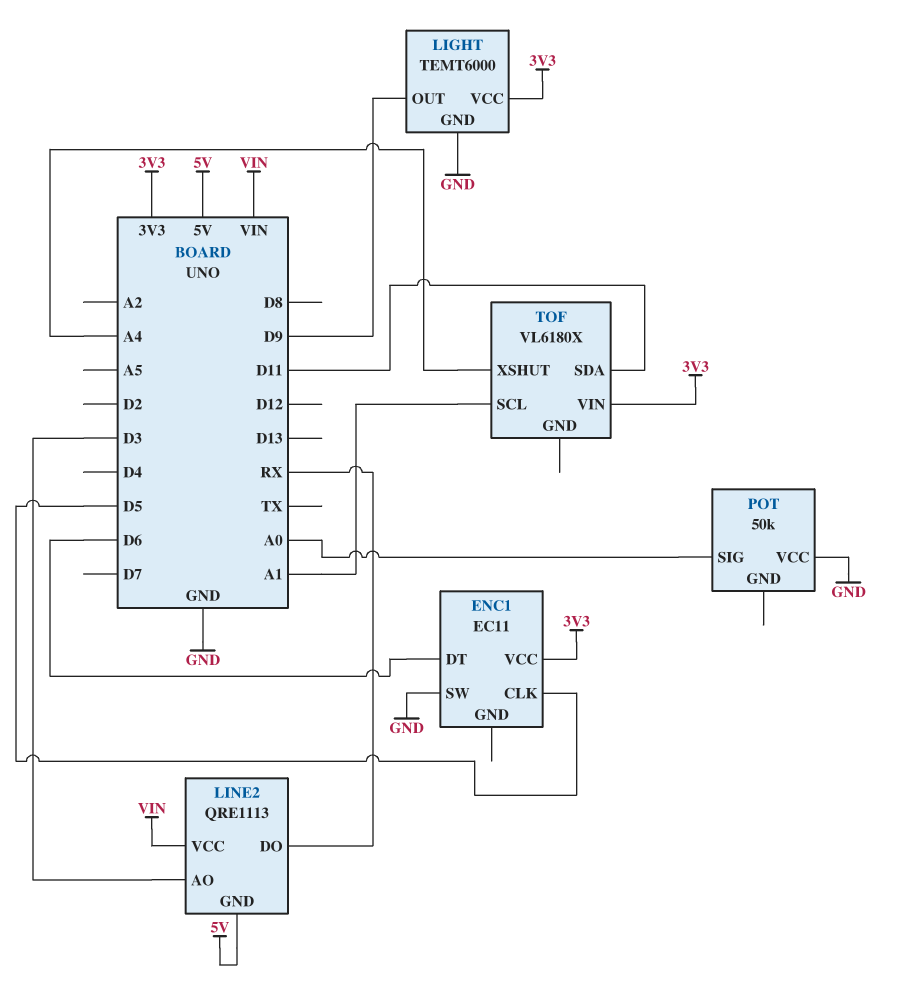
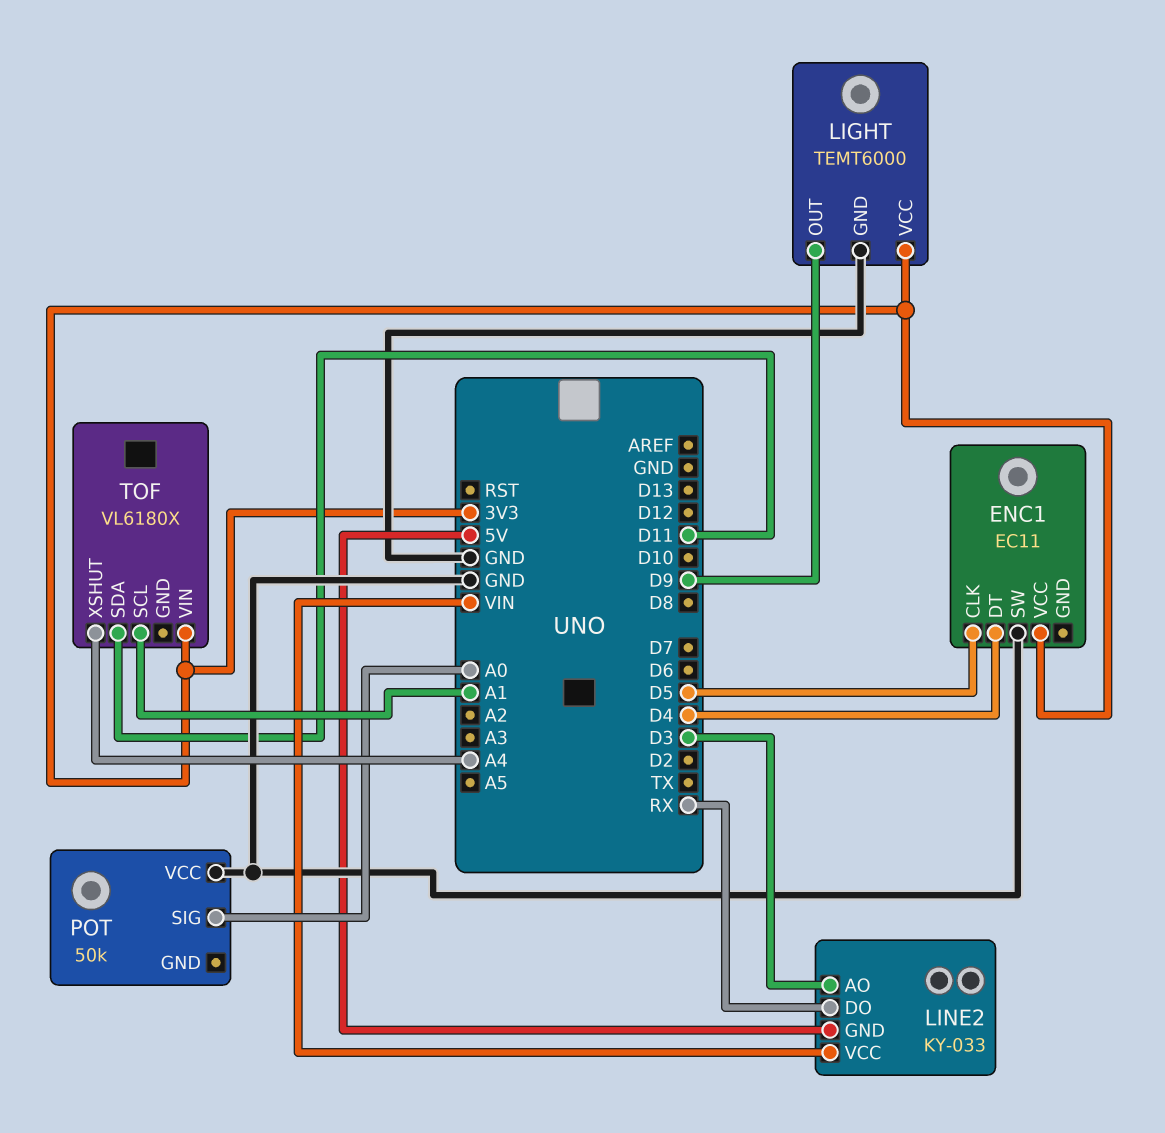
ENC1 pin DT: D6 -> D4
LINE2: QRE1113 -> KY-033

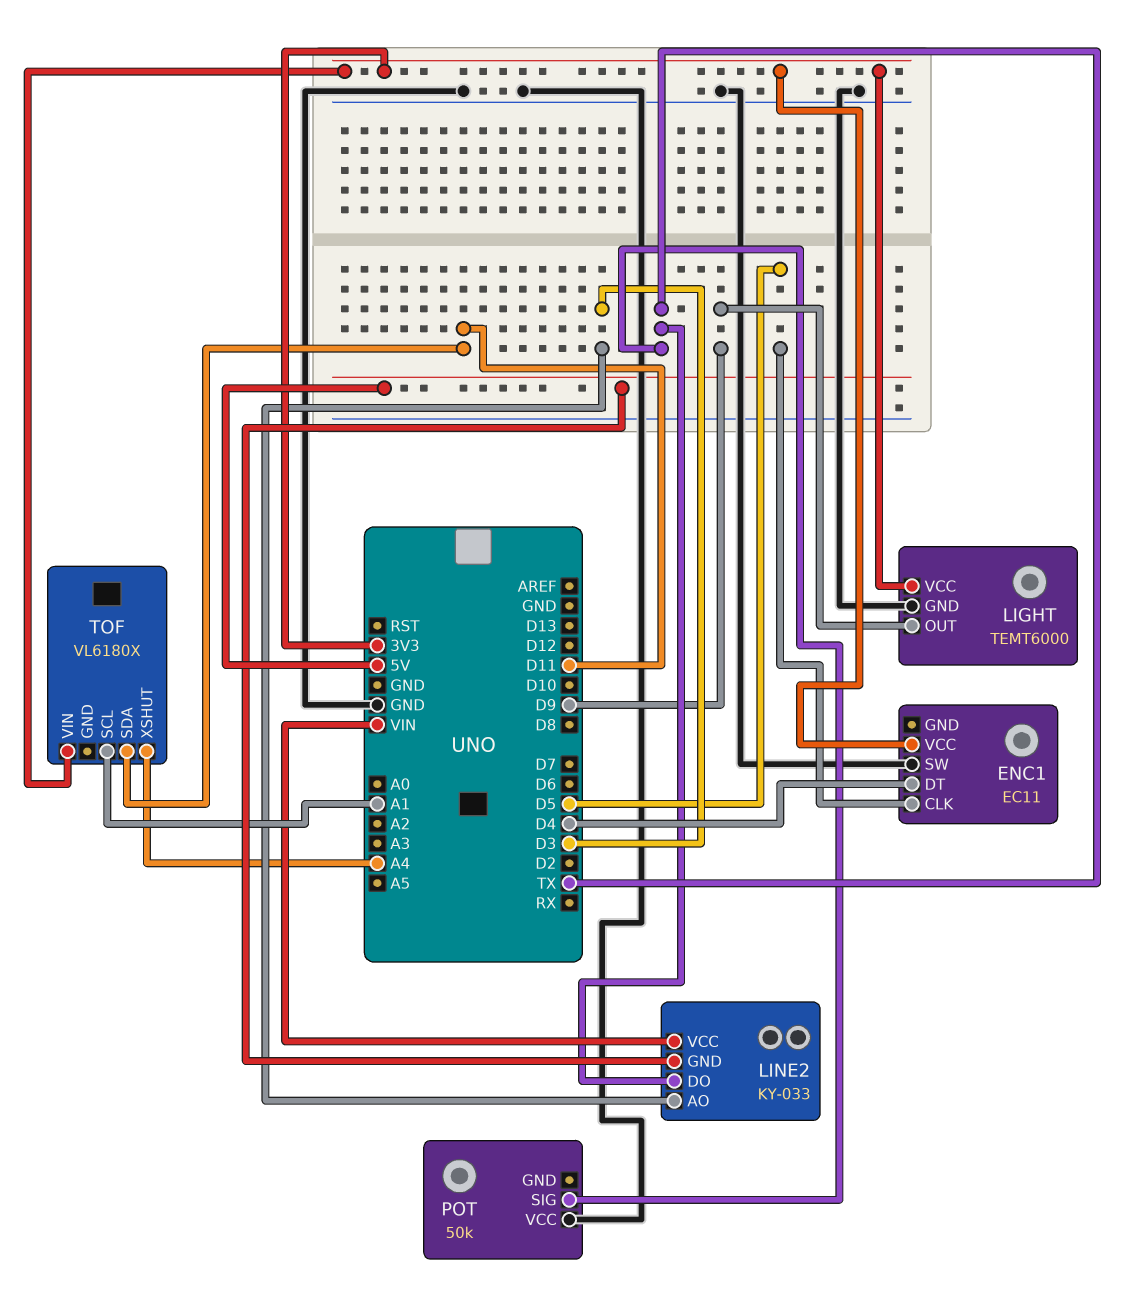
LINE2 pin DO: RX -> TX
POT pin SIG: A0 -> TX

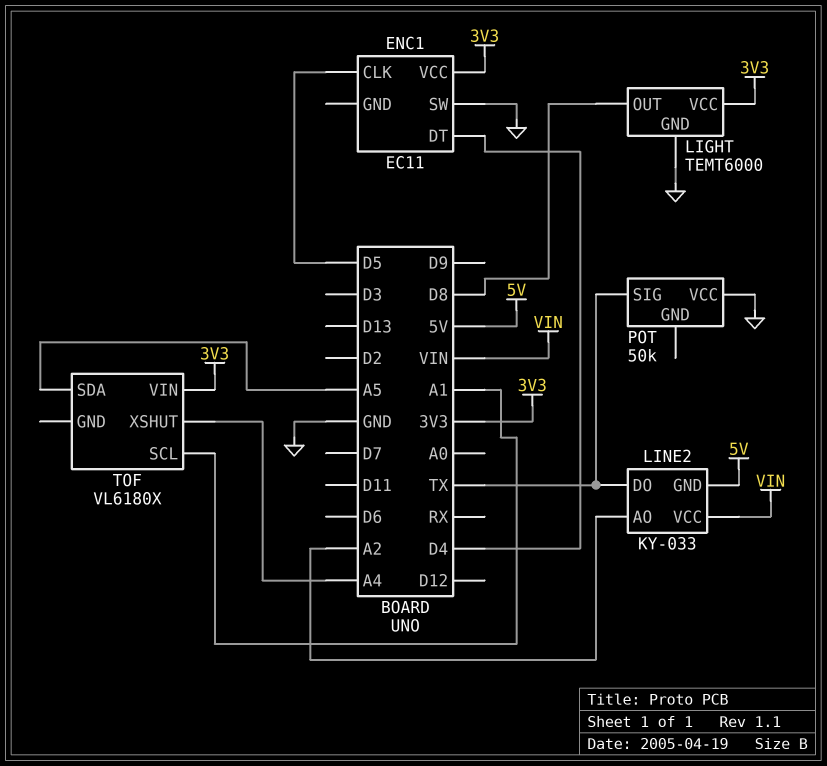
LIGHT pin OUT: D9 -> D8
LINE2 pin AO: D3 -> A2
TOF pin SDA: D11 -> A5

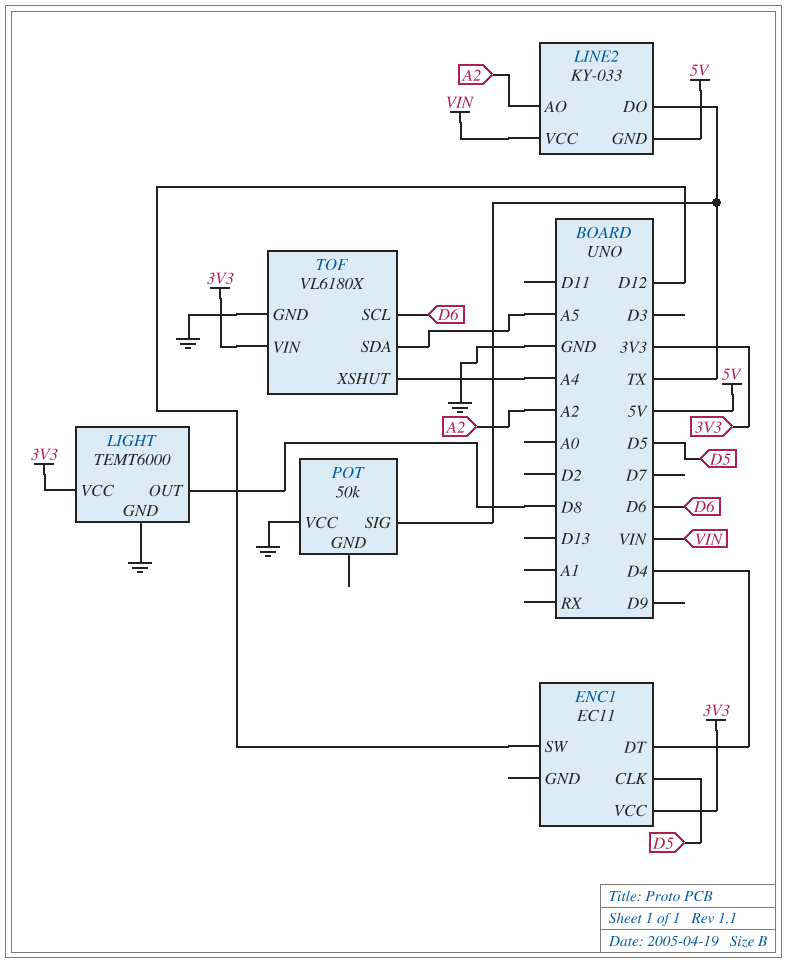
ENC1 pin SW: GND -> D12
TOF pin GND: none -> GND
TOF pin SCL: A1 -> D6

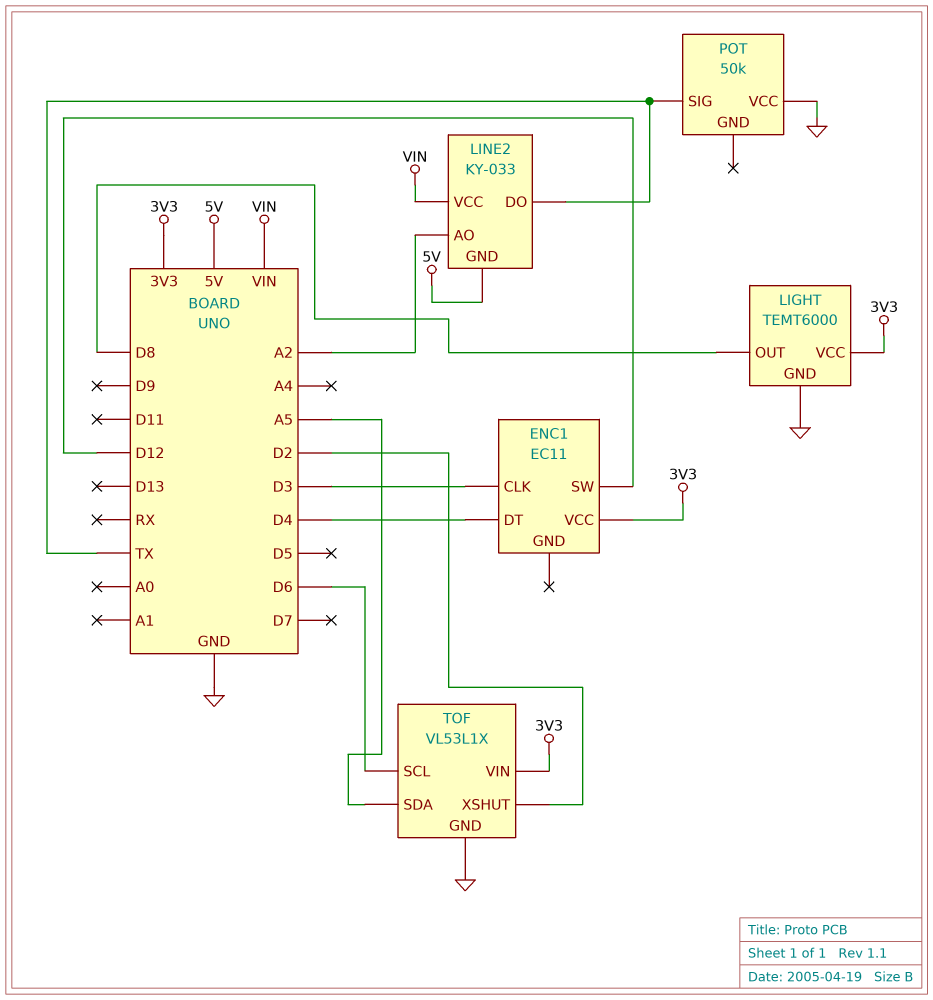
ENC1 pin CLK: D5 -> D3
TOF: VL6180X -> VL53L1X
TOF pin XSHUT: A4 -> D2

